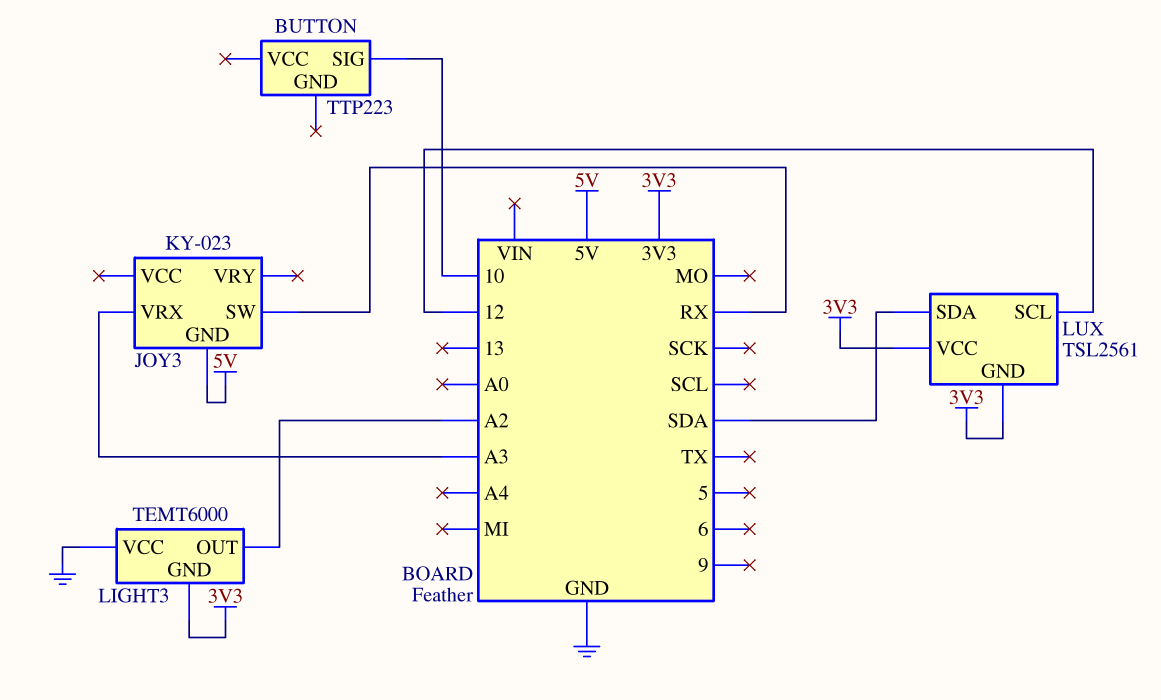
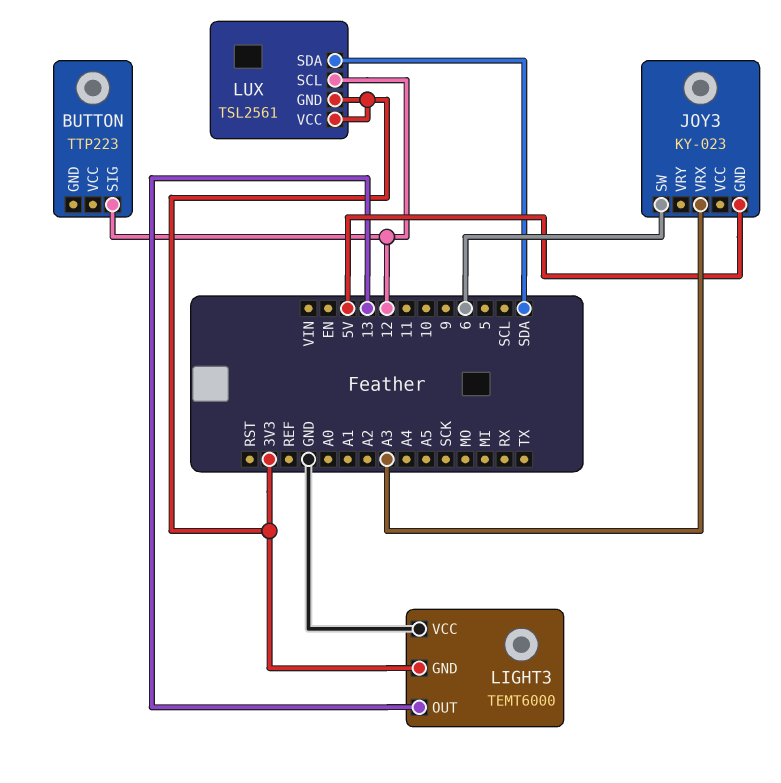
BUTTON pin SIG: 10 -> 12
JOY3 pin SW: RX -> 6
LIGHT3 pin OUT: A2 -> 13

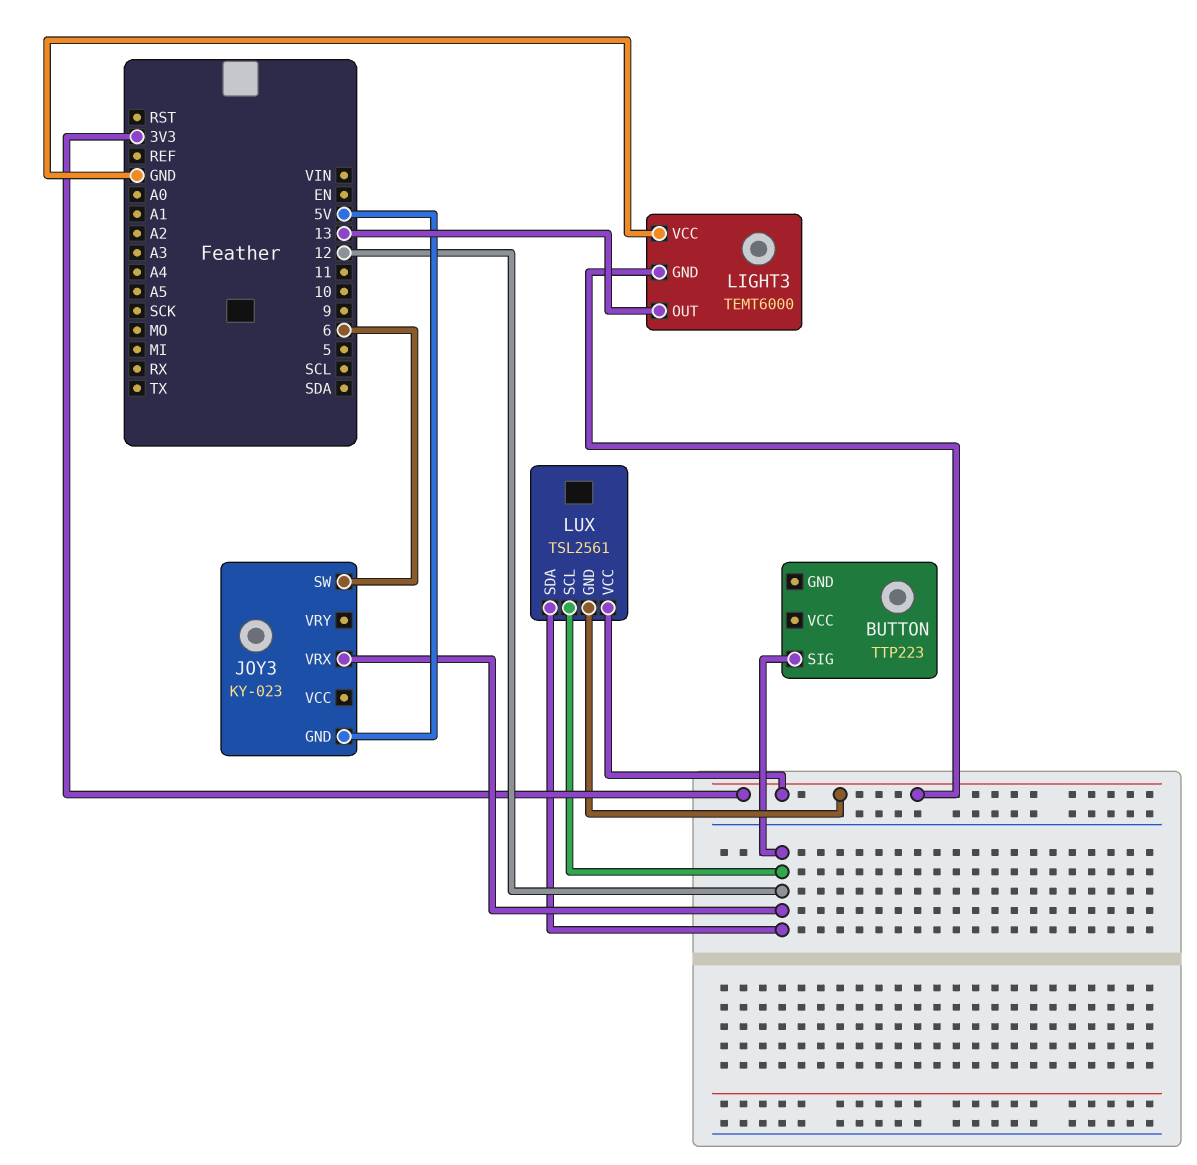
JOY3 pin VRX: A3 -> 12
LUX pin SDA: SDA -> 12

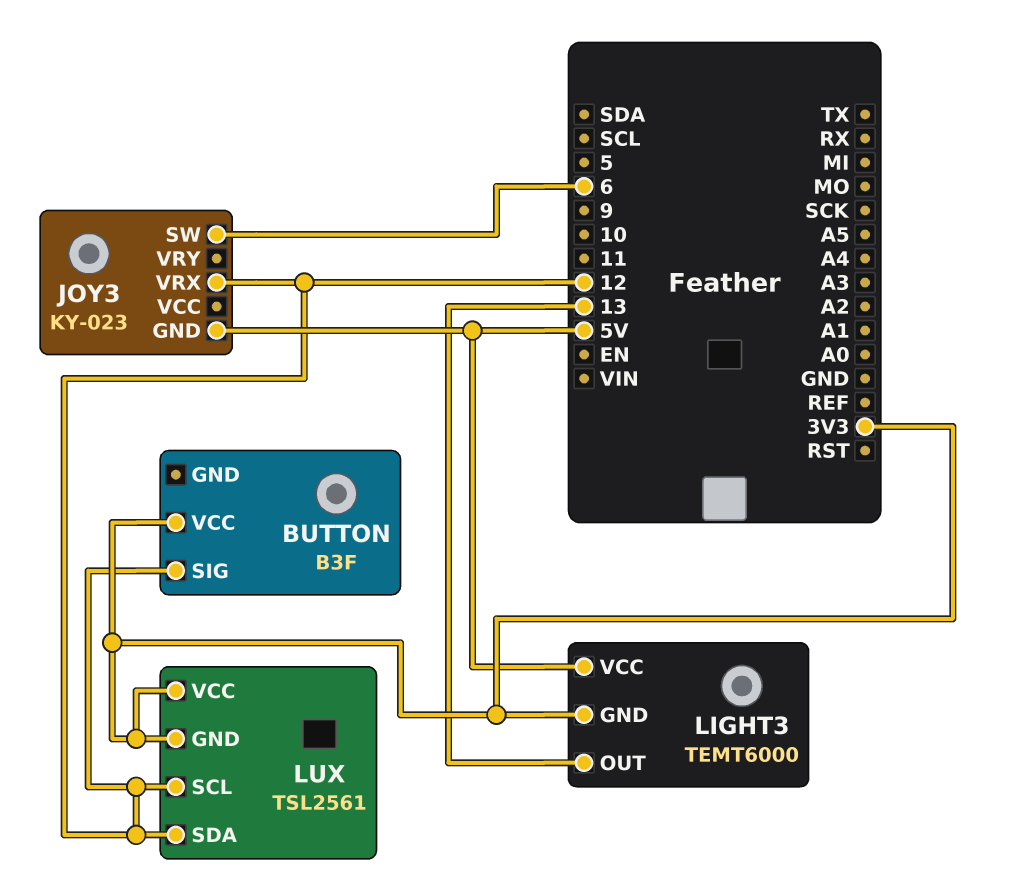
BUTTON: TTP223 -> B3F
BUTTON pin VCC: none -> 3V3
LIGHT3 pin VCC: GND -> 5V

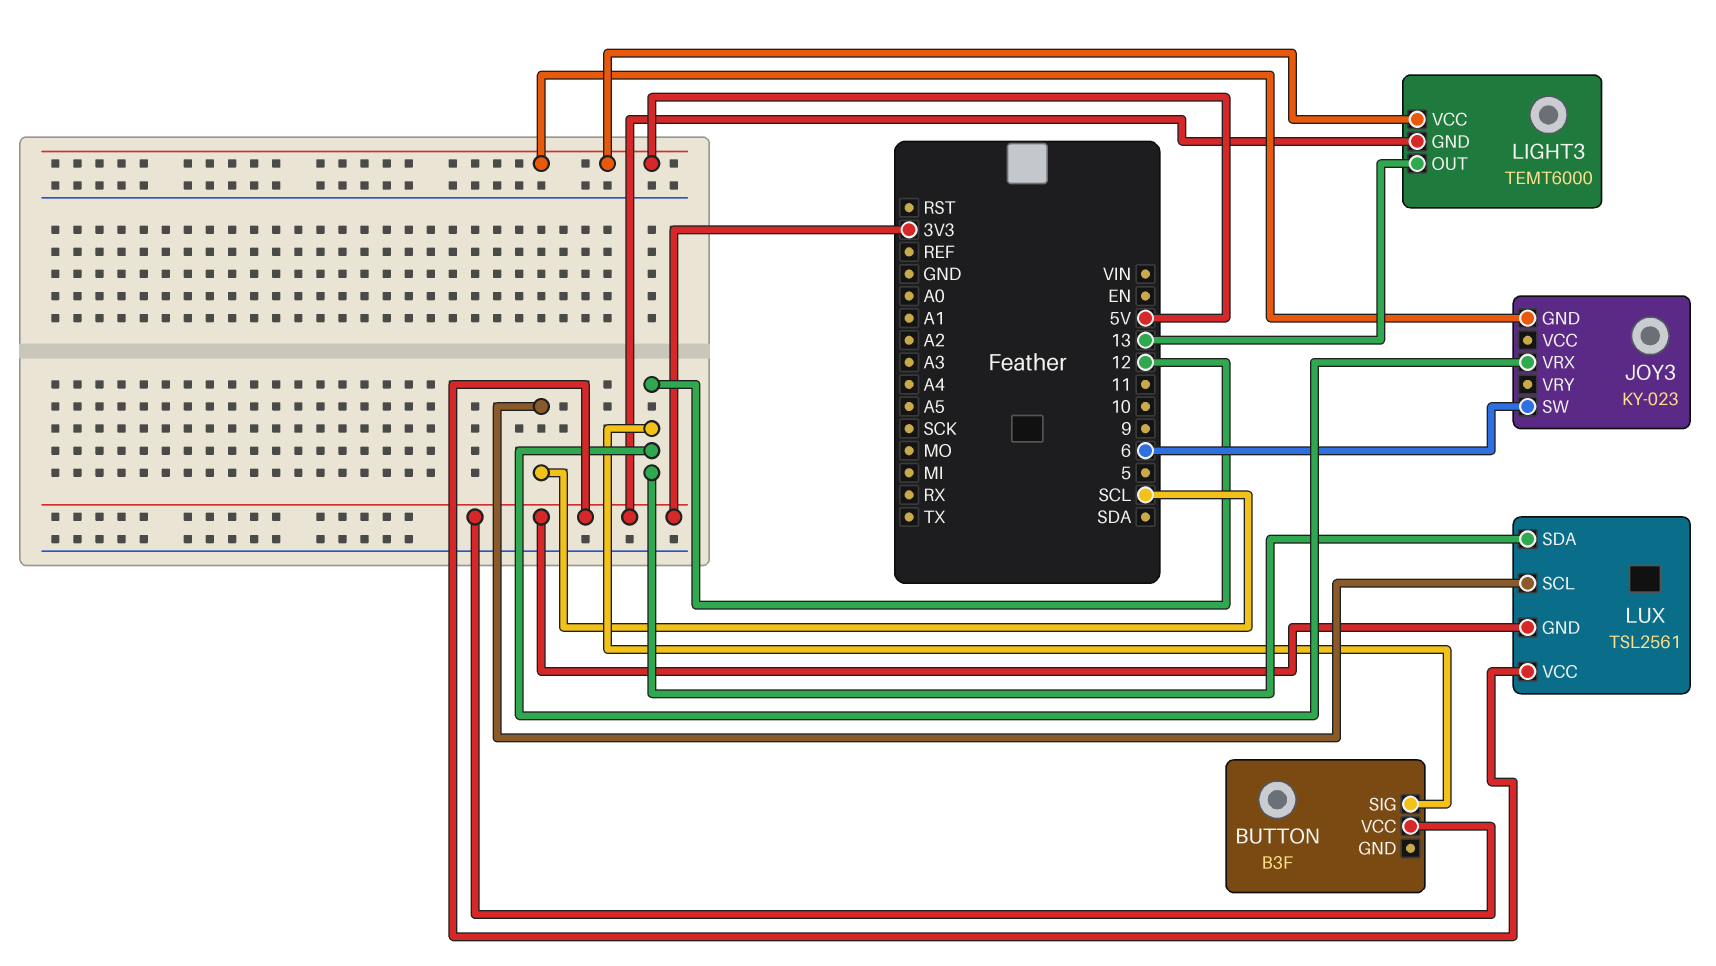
LUX pin SCL: 12 -> SCL

